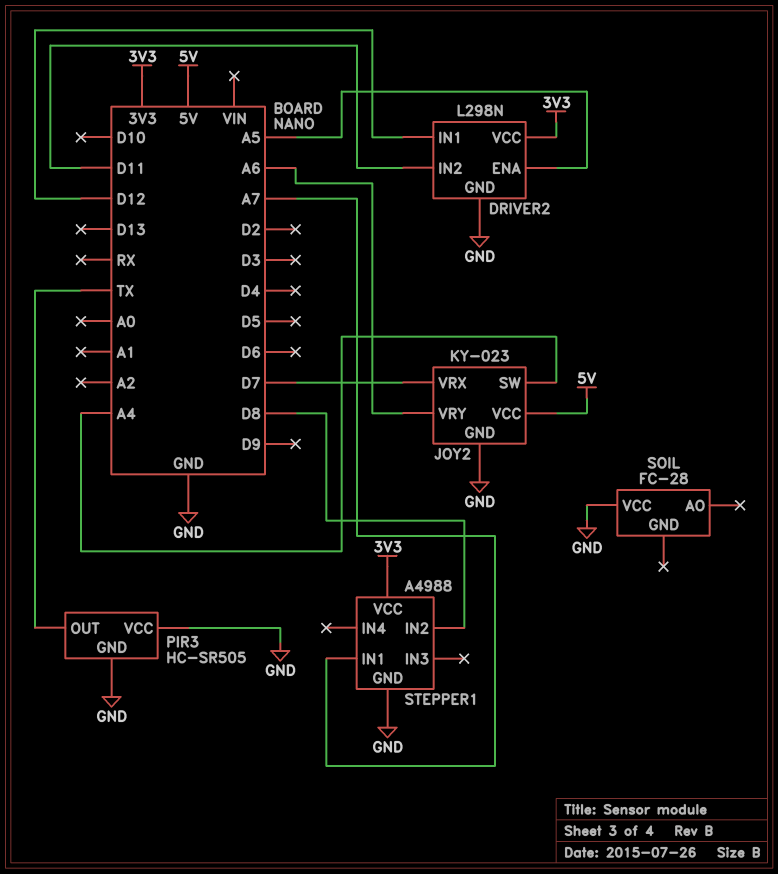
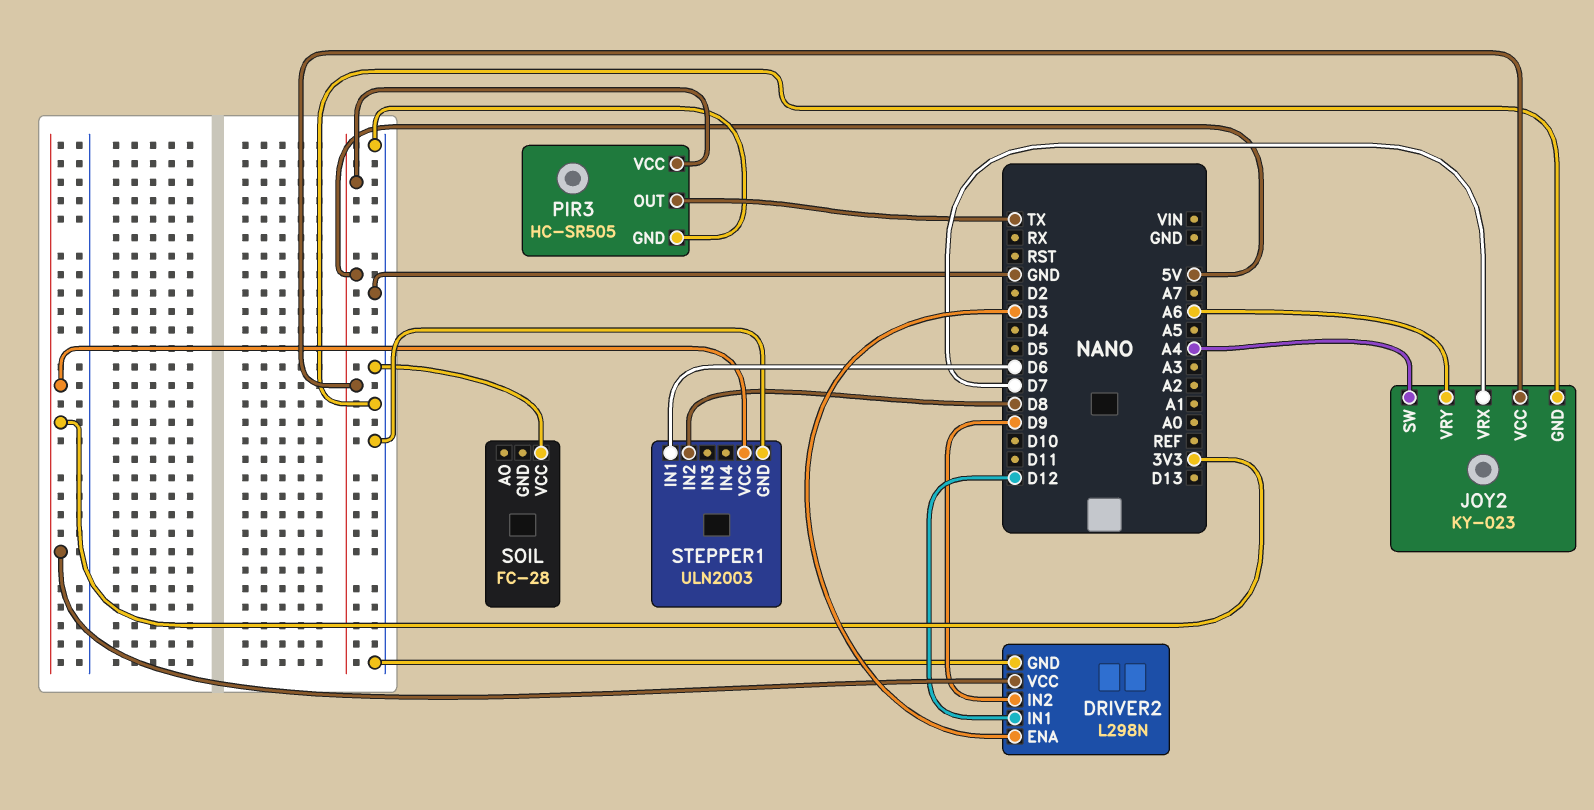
DRIVER2 pin ENA: A5 -> D3
DRIVER2 pin IN2: D11 -> D9
PIR3 pin VCC: GND -> 5V
STEPPER1: A4988 -> ULN2003
STEPPER1 pin IN1: A7 -> D6

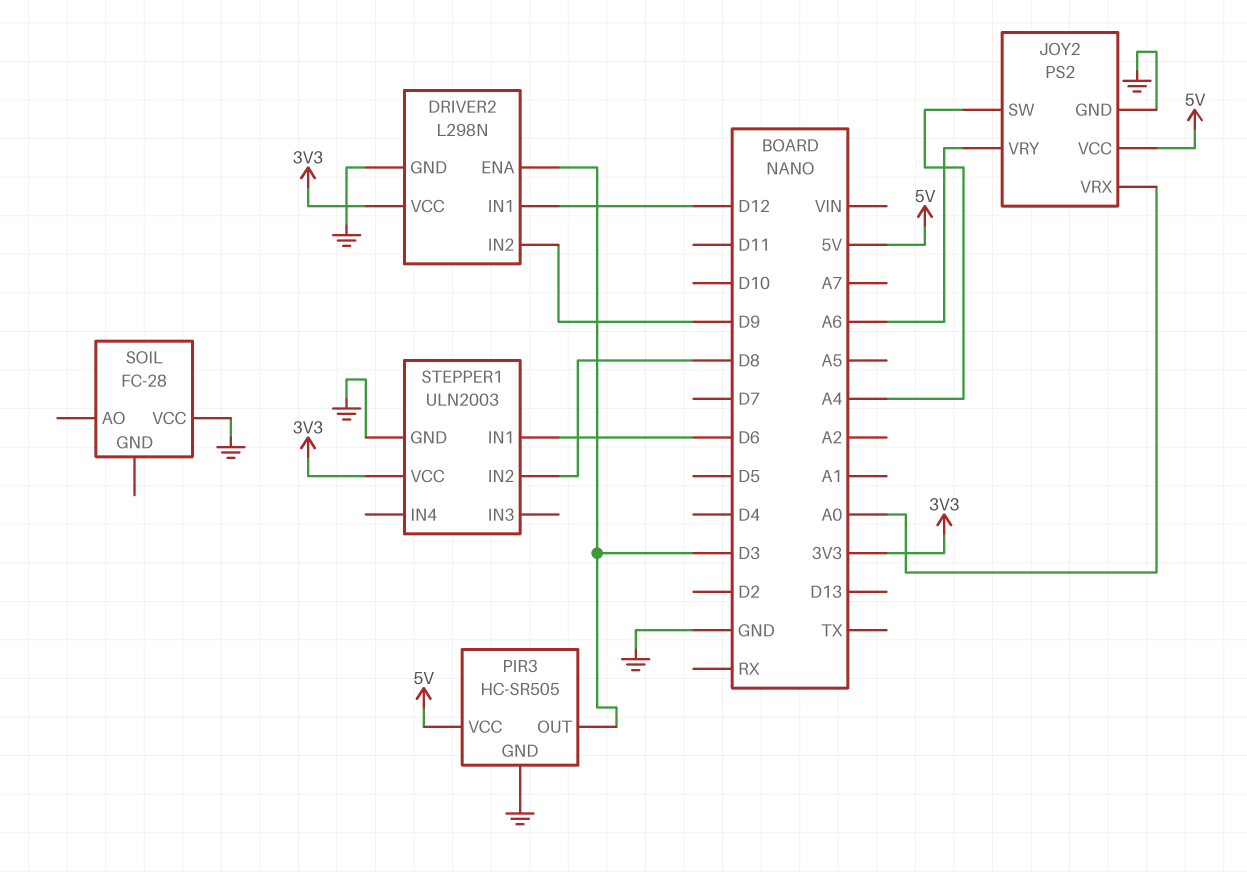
JOY2: KY-023 -> PS2
JOY2 pin VRX: D7 -> A0
PIR3 pin OUT: TX -> D3

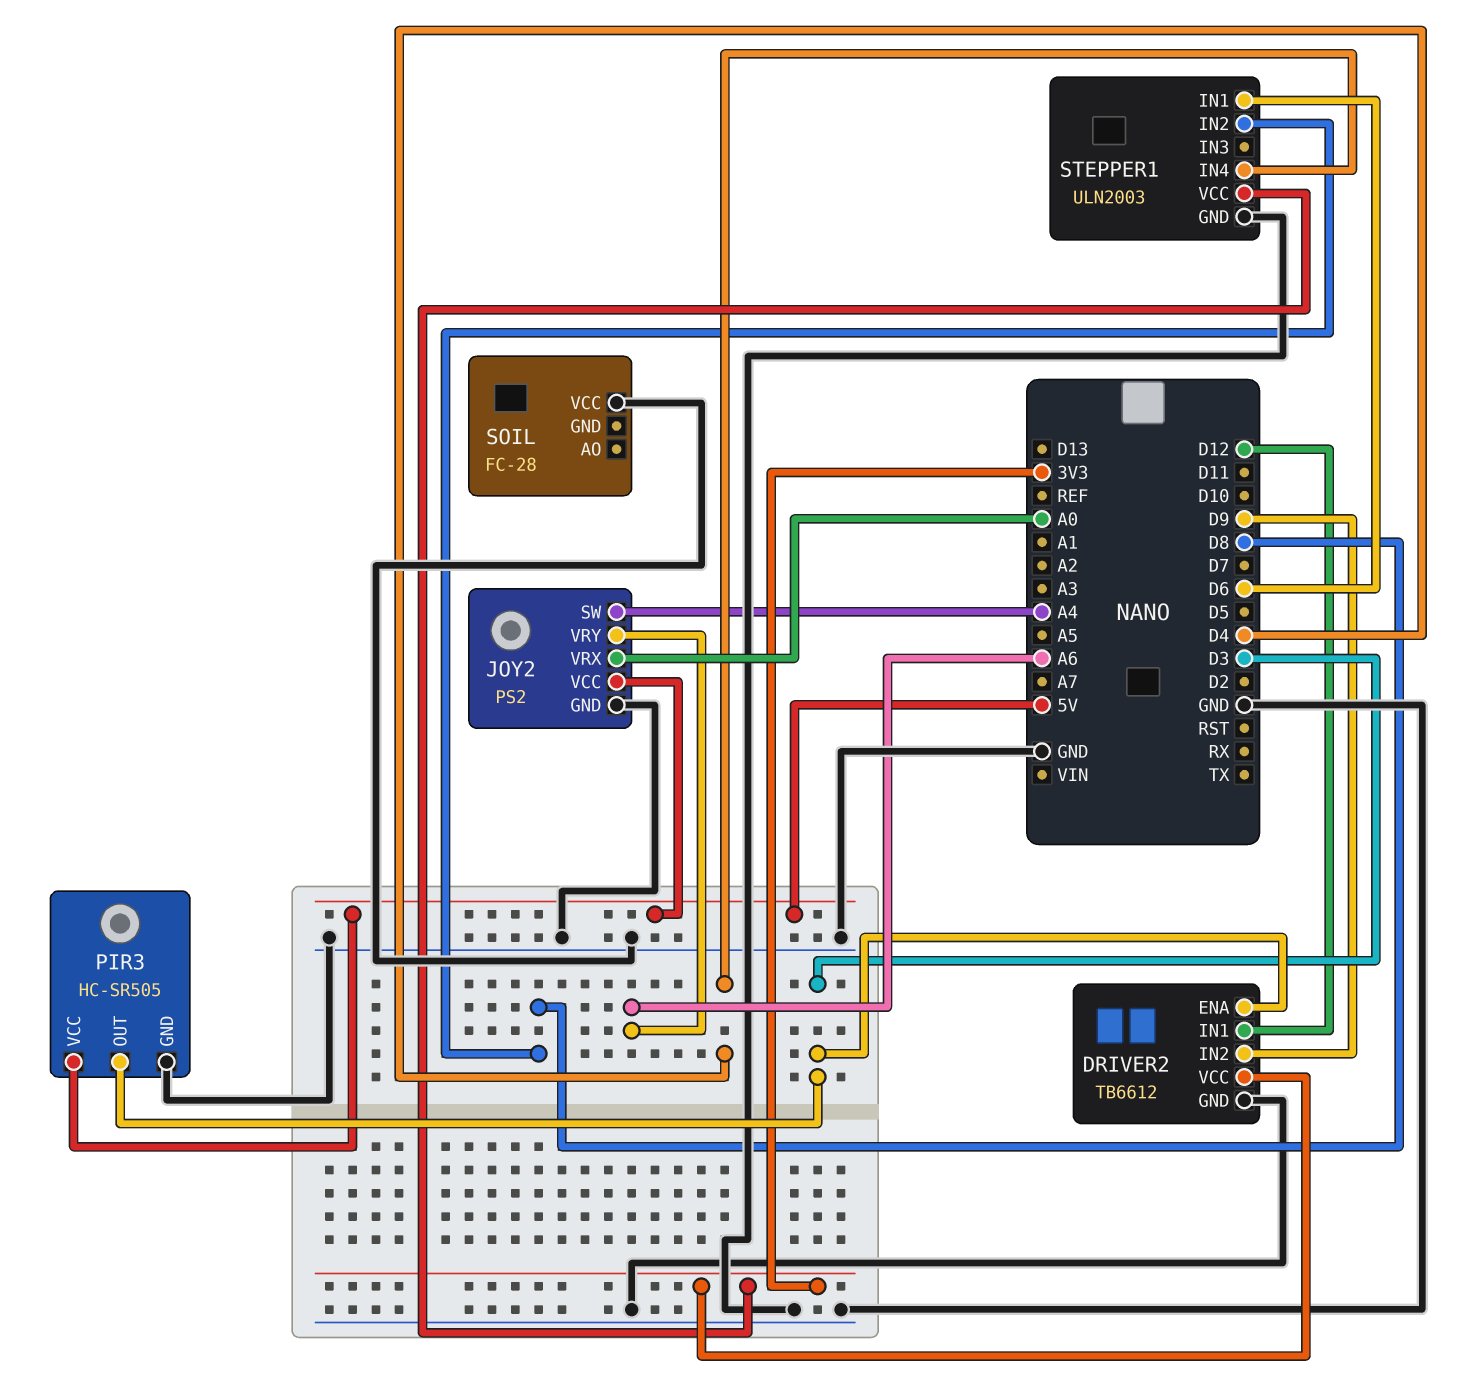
DRIVER2: L298N -> TB6612
STEPPER1 pin IN4: none -> D4

